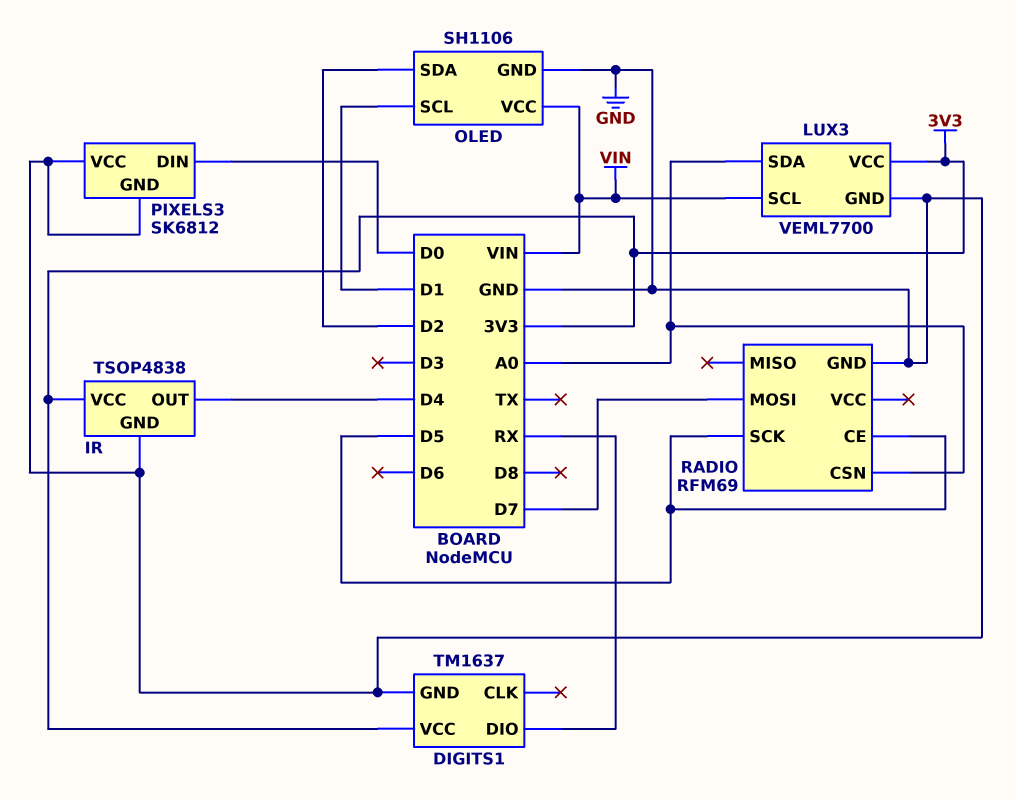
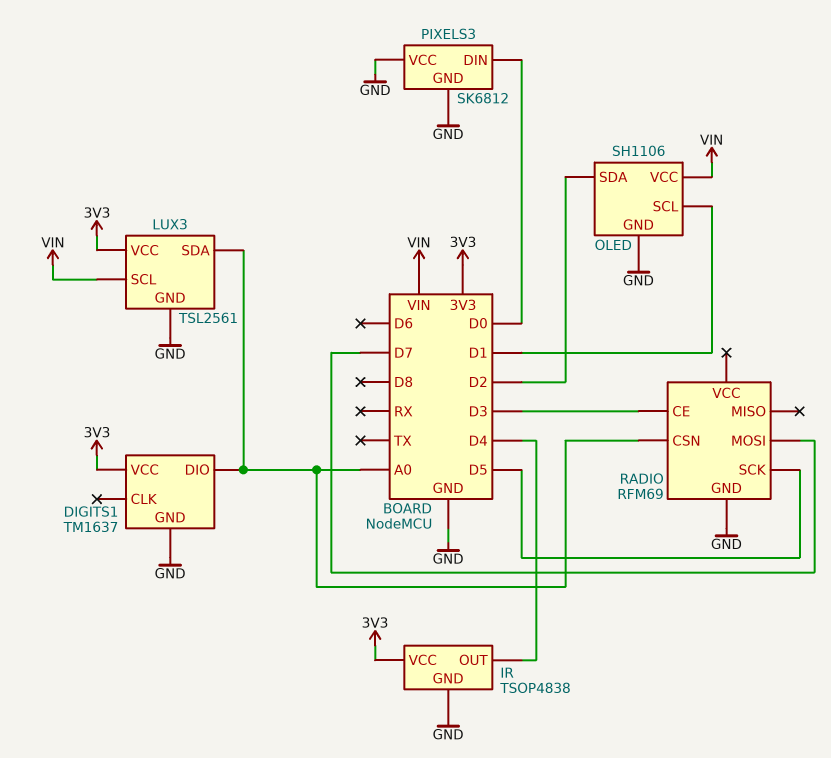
DIGITS1 pin DIO: RX -> A0
LUX3: VEML7700 -> TSL2561
RADIO pin CE: D5 -> D3

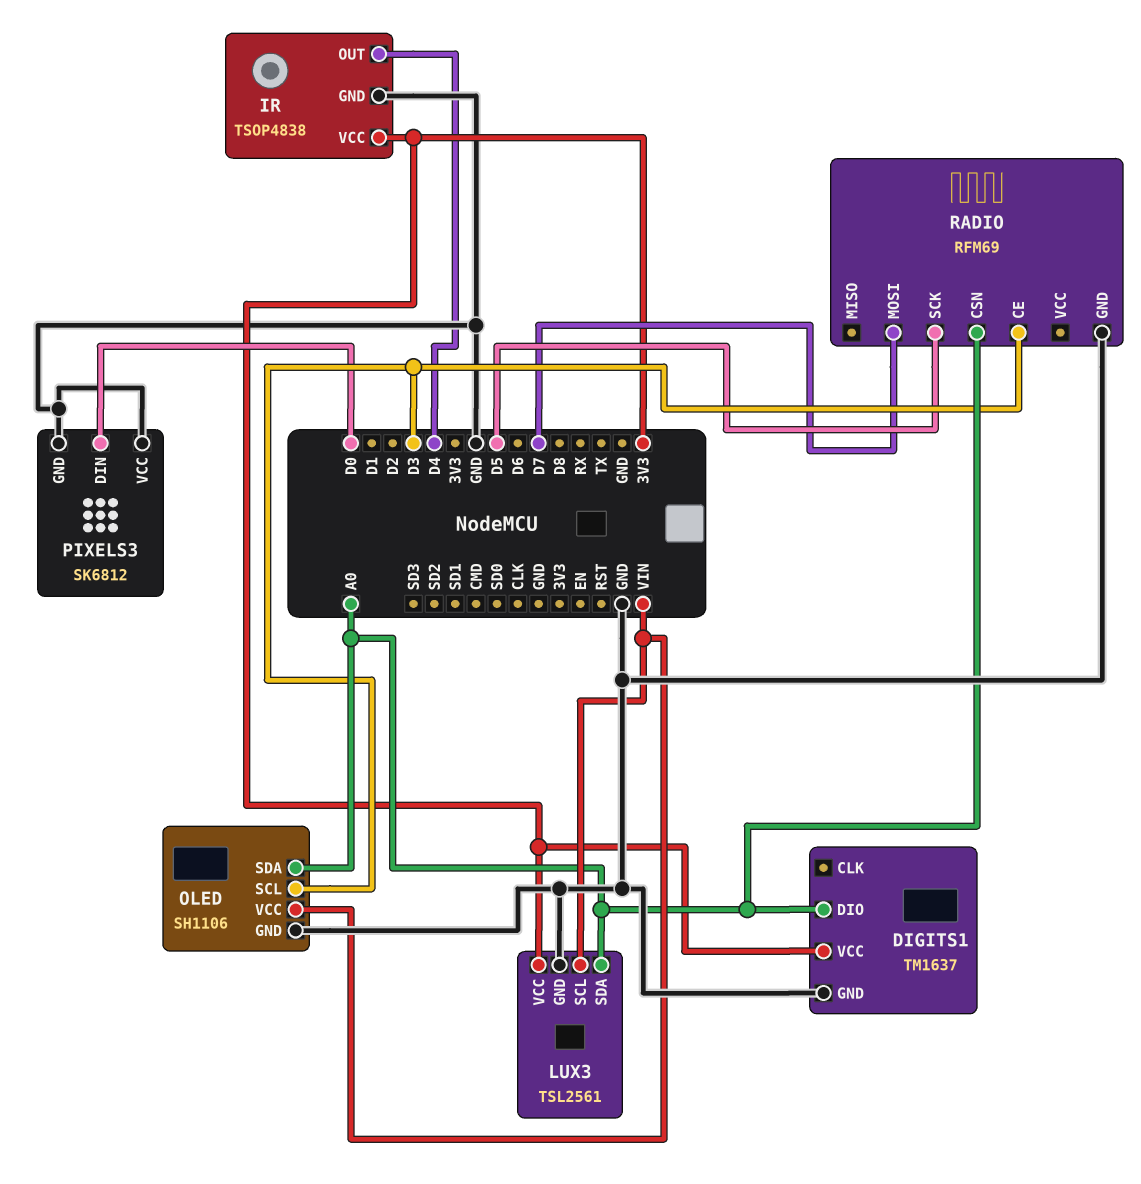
OLED pin SCL: D1 -> D3
OLED pin SDA: D2 -> A0

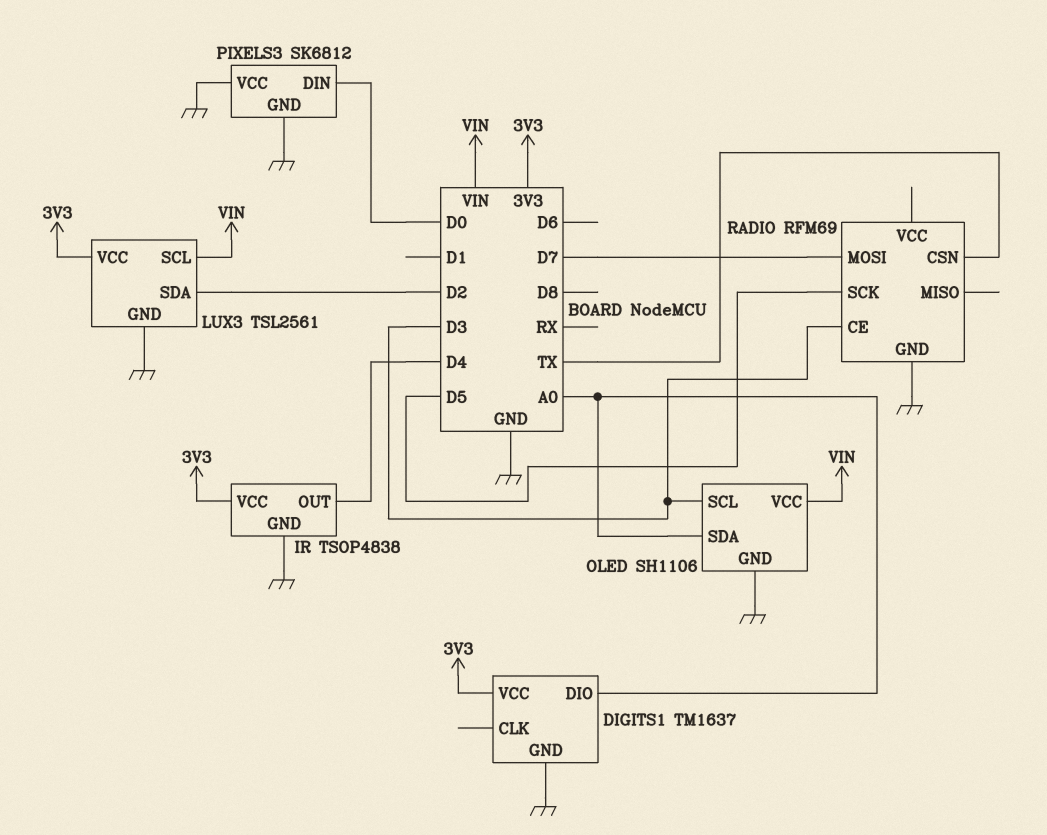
LUX3 pin SDA: A0 -> D2
RADIO pin CSN: A0 -> TX

